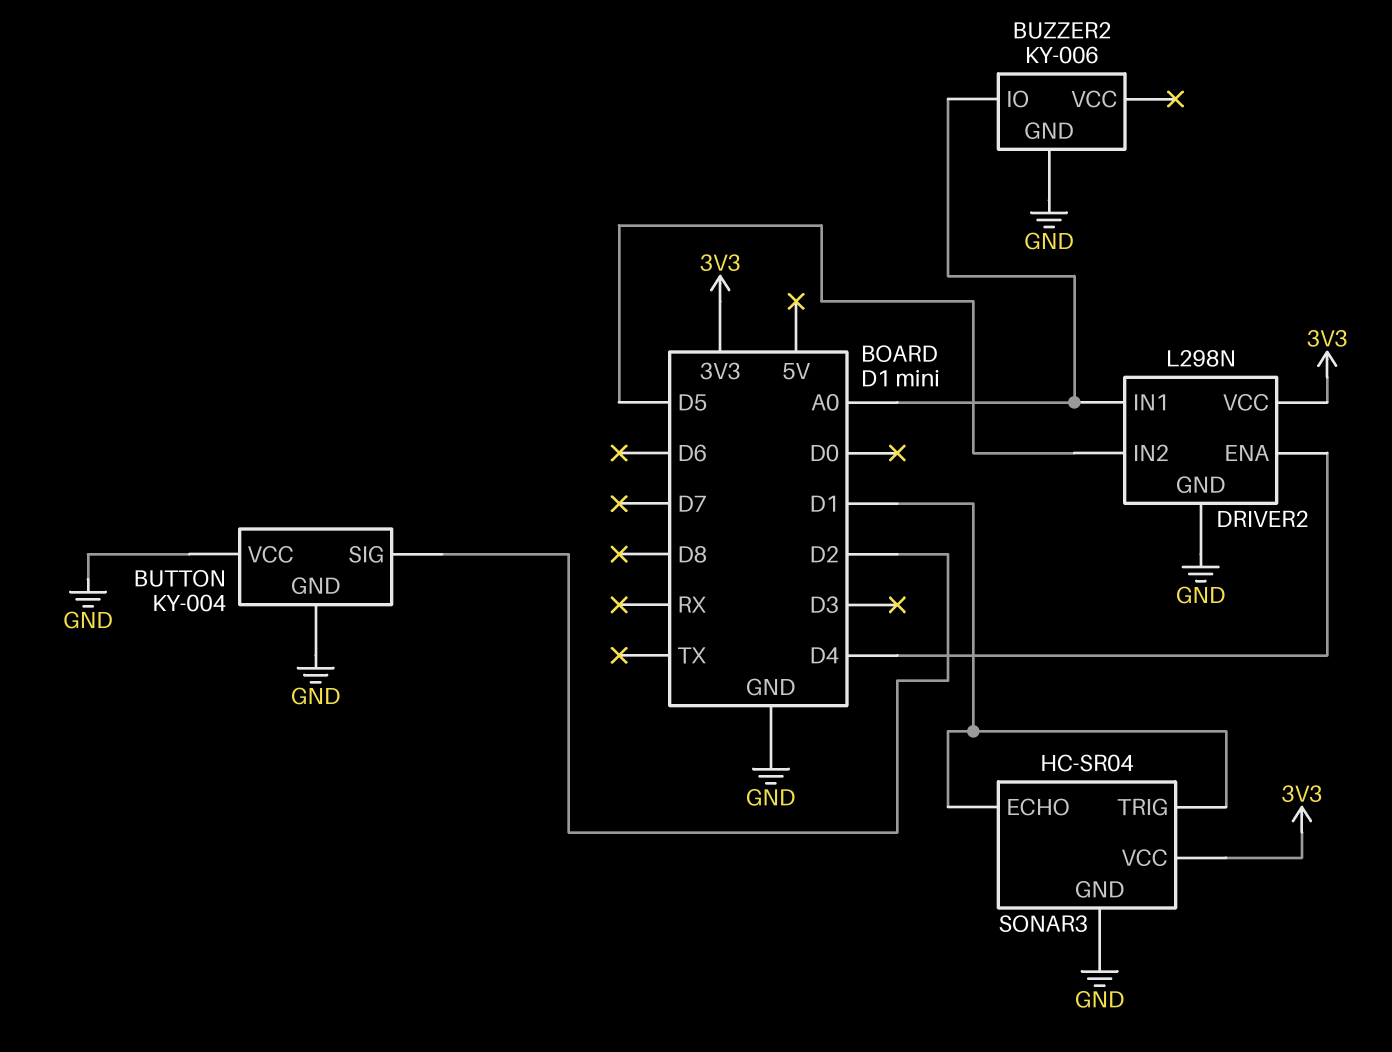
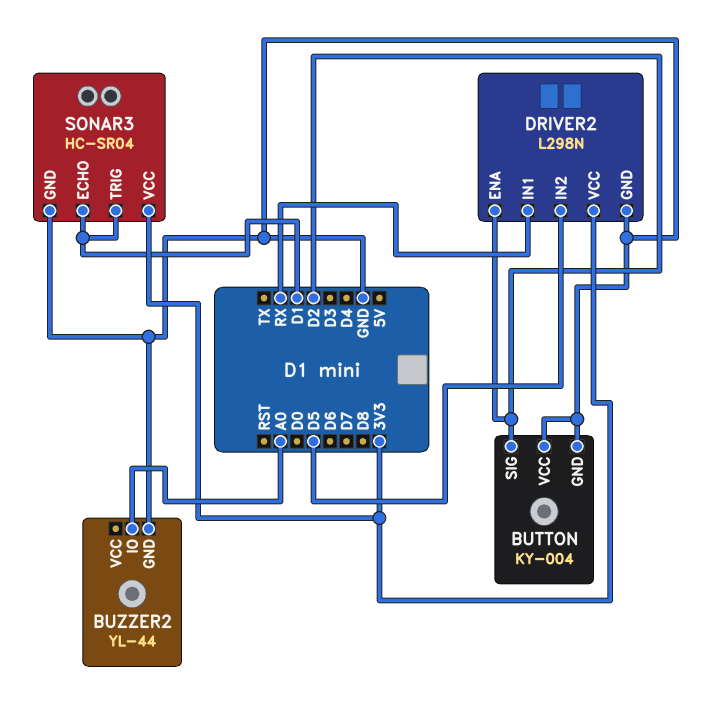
BUZZER2: KY-006 -> YL-44
DRIVER2 pin ENA: D4 -> D2
DRIVER2 pin IN1: A0 -> RX

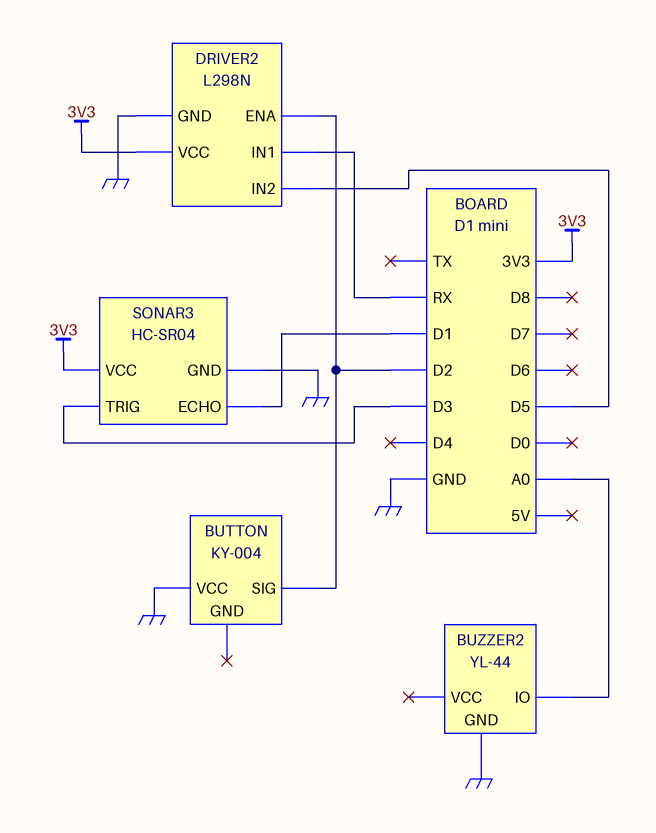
BUTTON pin GND: GND -> none
SONAR3 pin TRIG: D1 -> D3

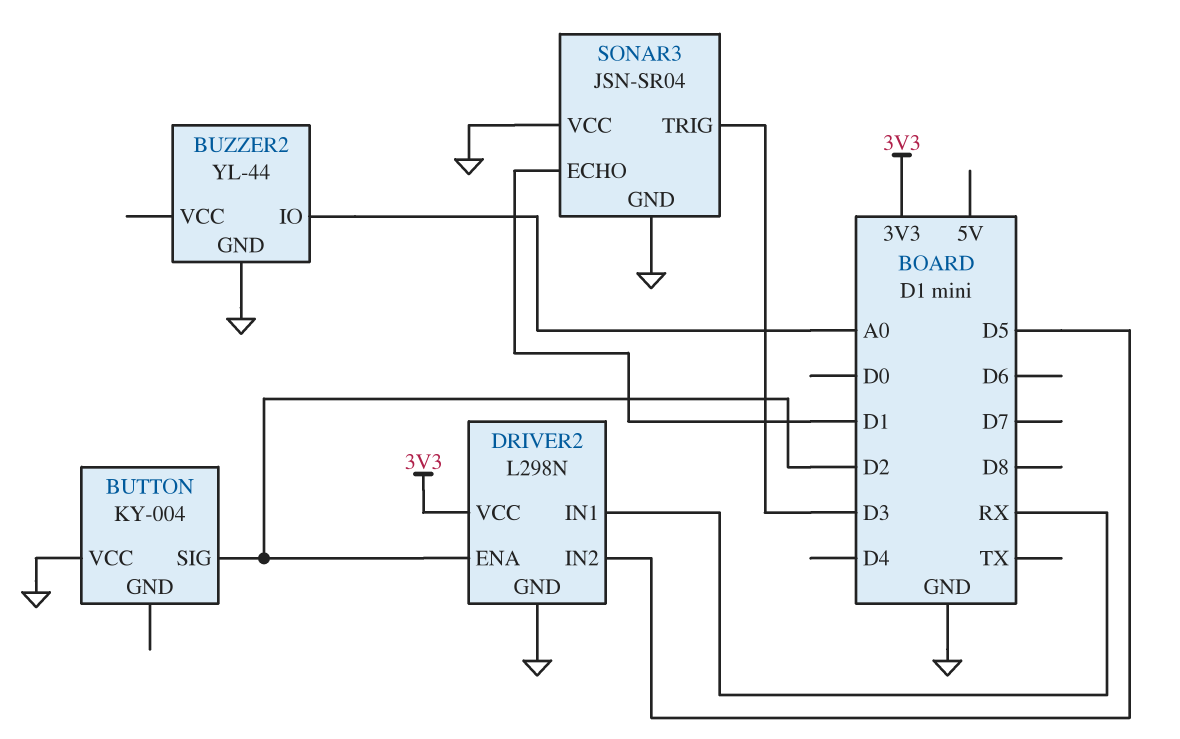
SONAR3: HC-SR04 -> JSN-SR04
SONAR3 pin VCC: 3V3 -> GND

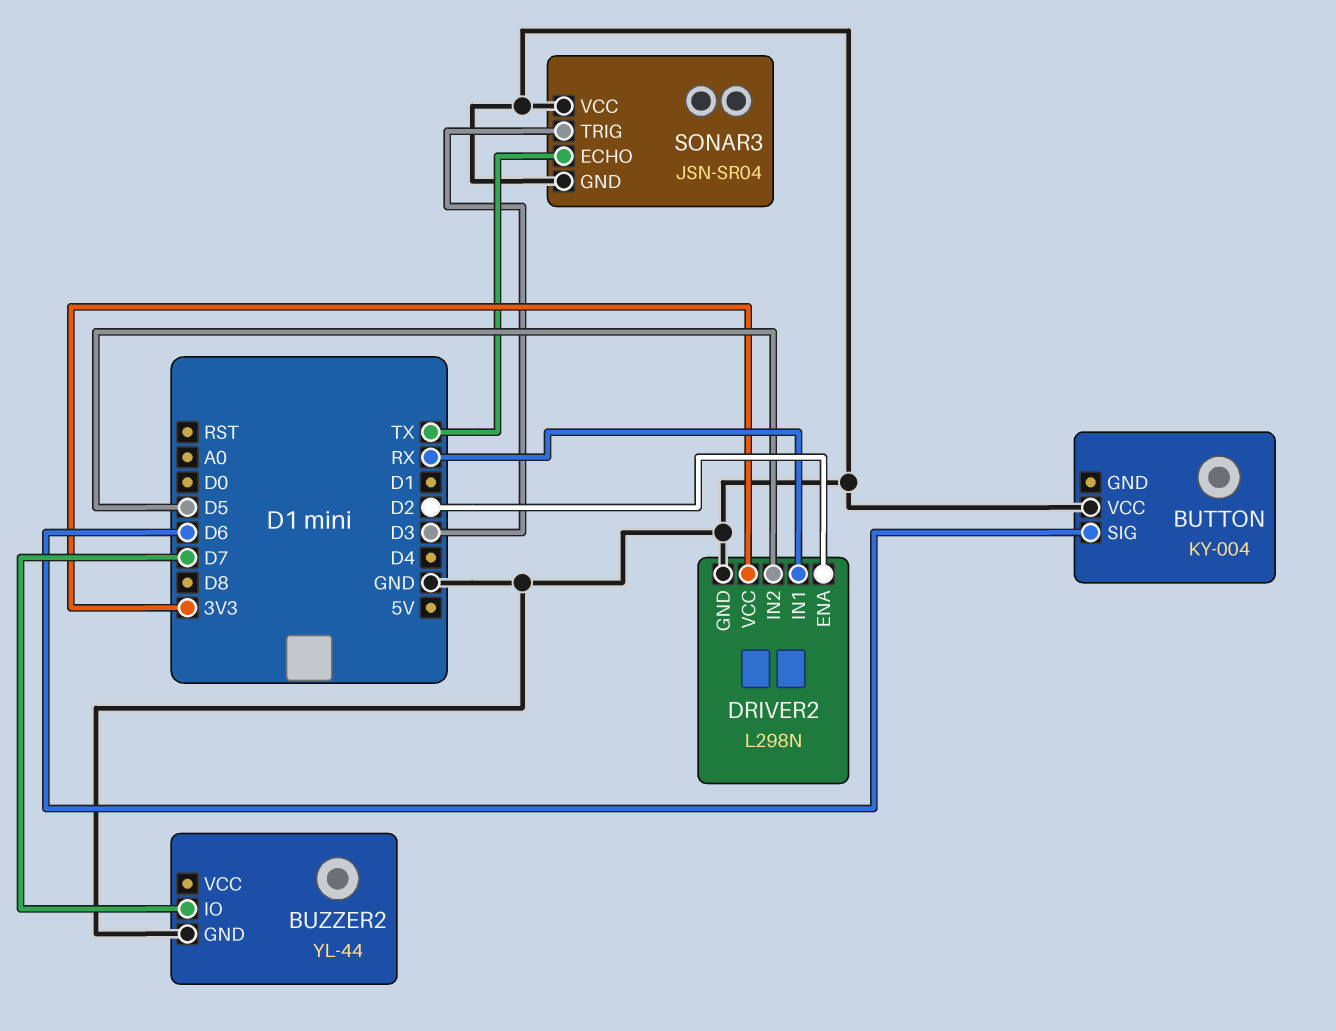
BUTTON pin SIG: D2 -> D6
BUZZER2 pin IO: A0 -> D7
SONAR3 pin ECHO: D1 -> TX

